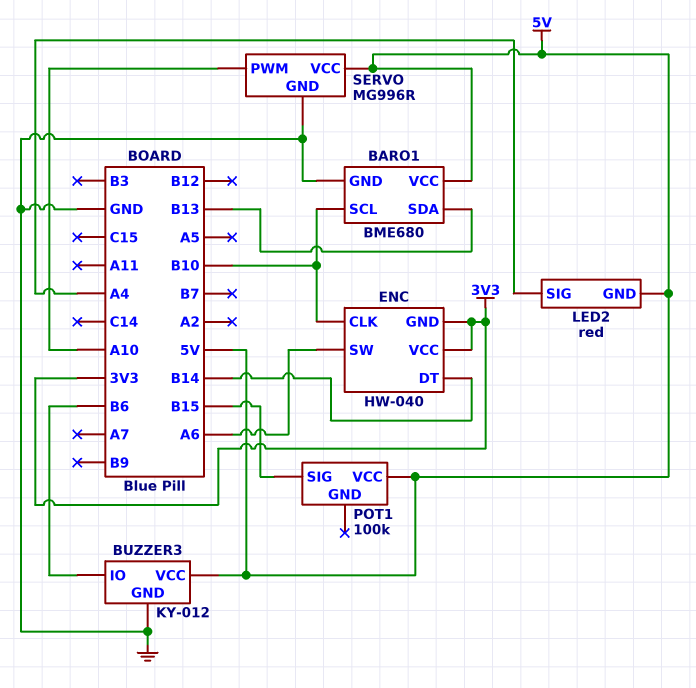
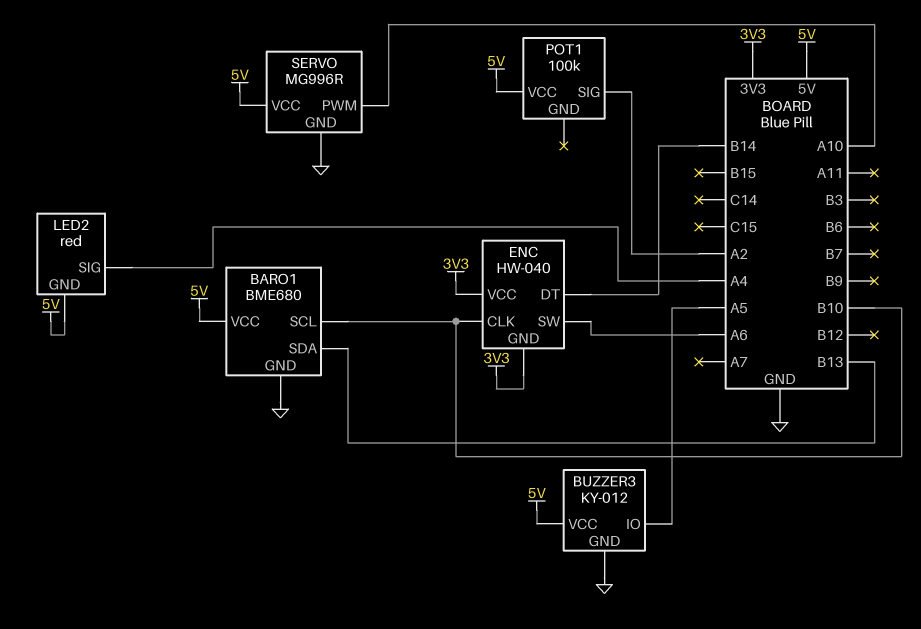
BUZZER3 pin IO: B6 -> A5
POT1 pin SIG: B15 -> A2

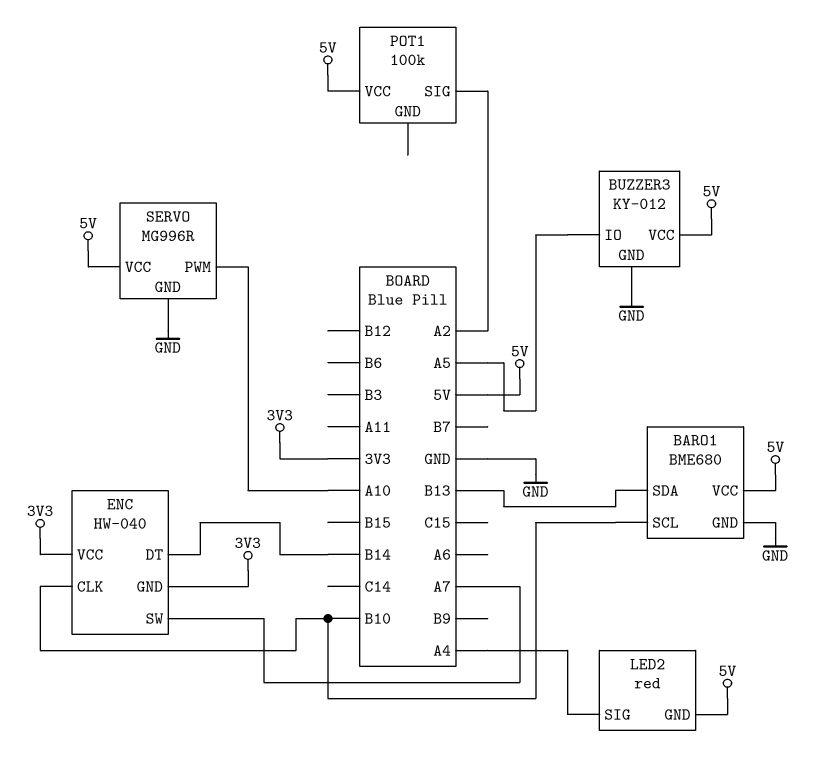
ENC pin SW: A6 -> A7

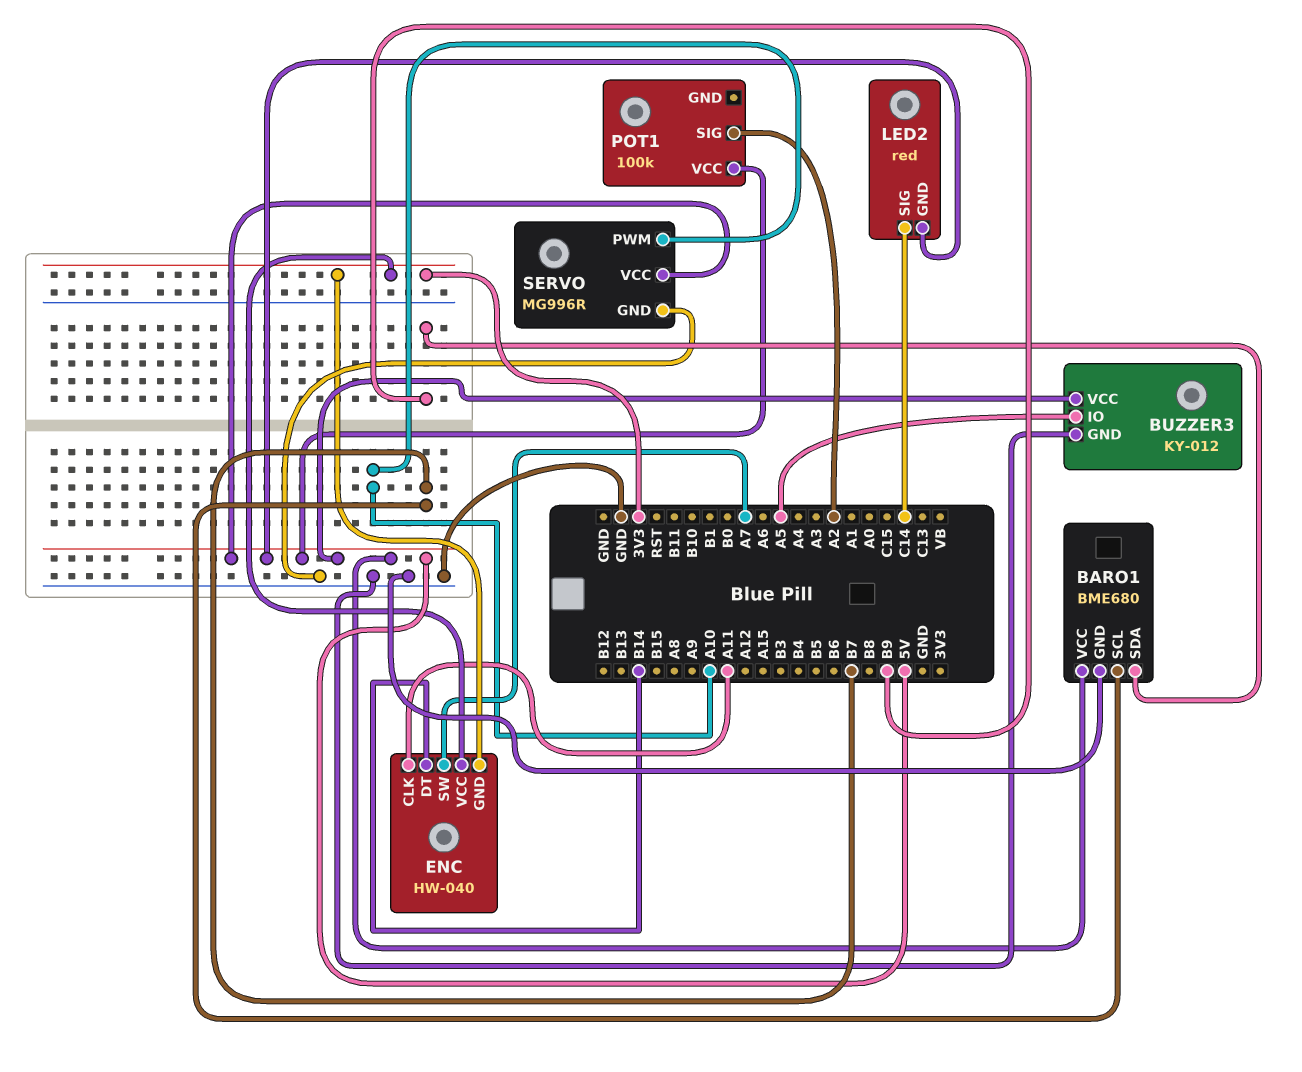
BARO1 pin SCL: B10 -> B7
BARO1 pin SDA: B13 -> B9
ENC pin CLK: B10 -> A11
LED2 pin SIG: A4 -> C14

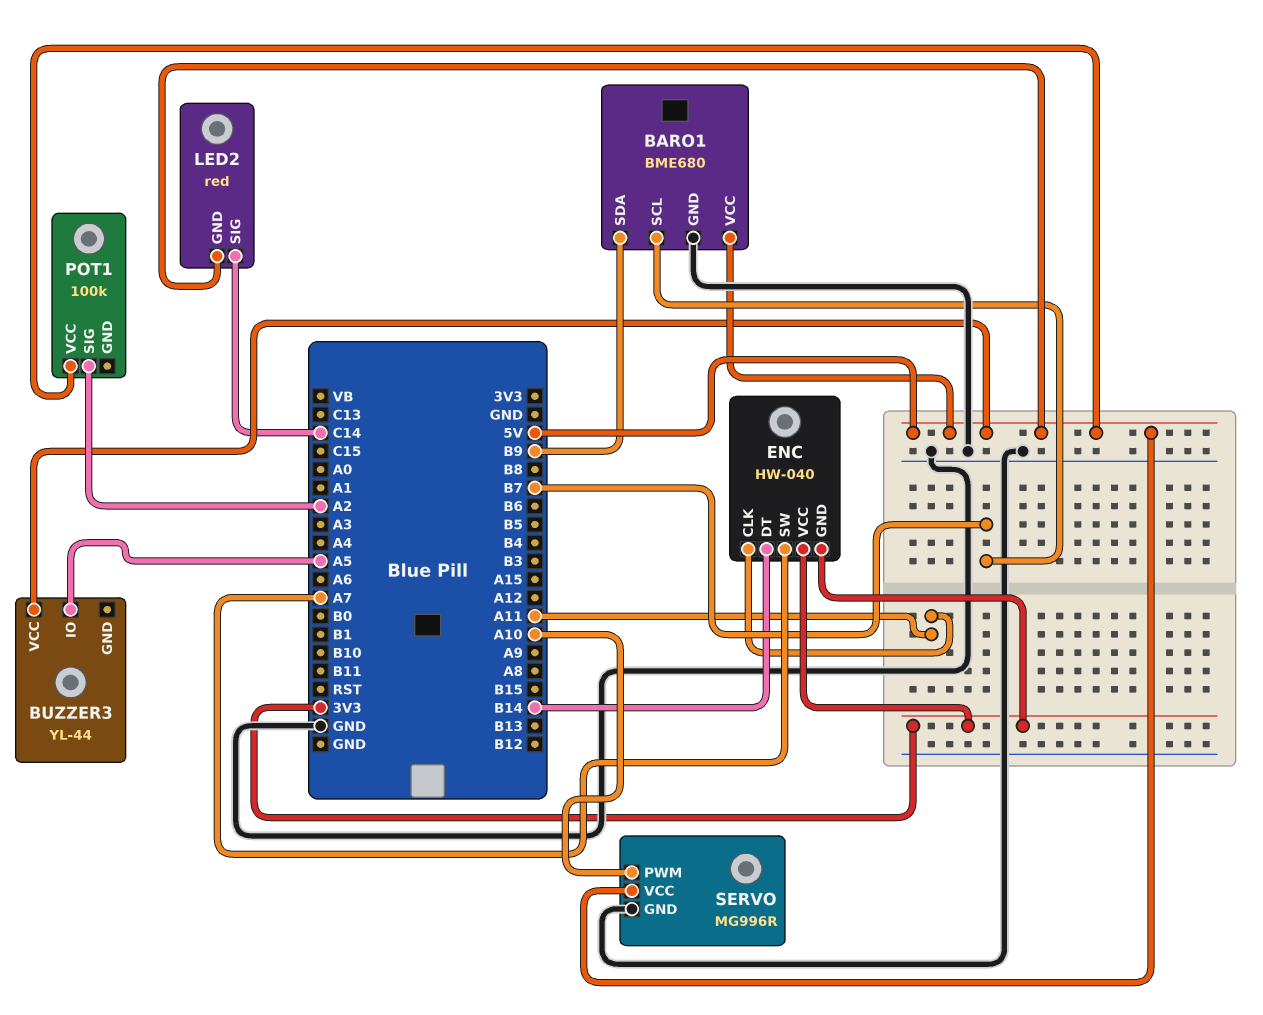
BUZZER3: KY-012 -> YL-44
BUZZER3 pin GND: GND -> none

